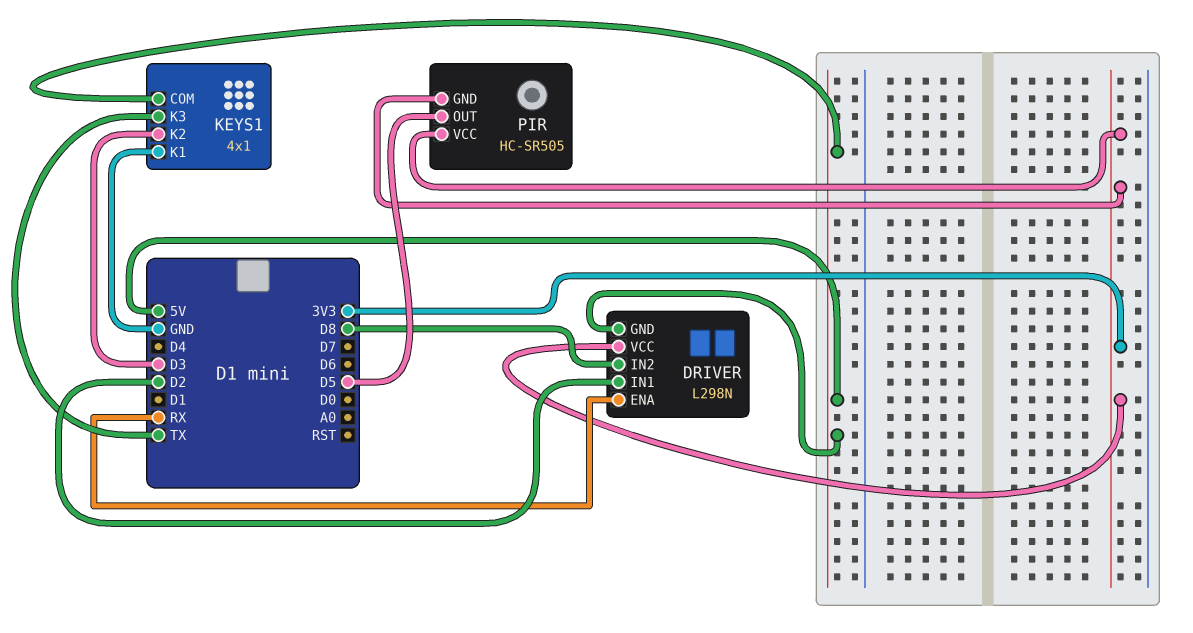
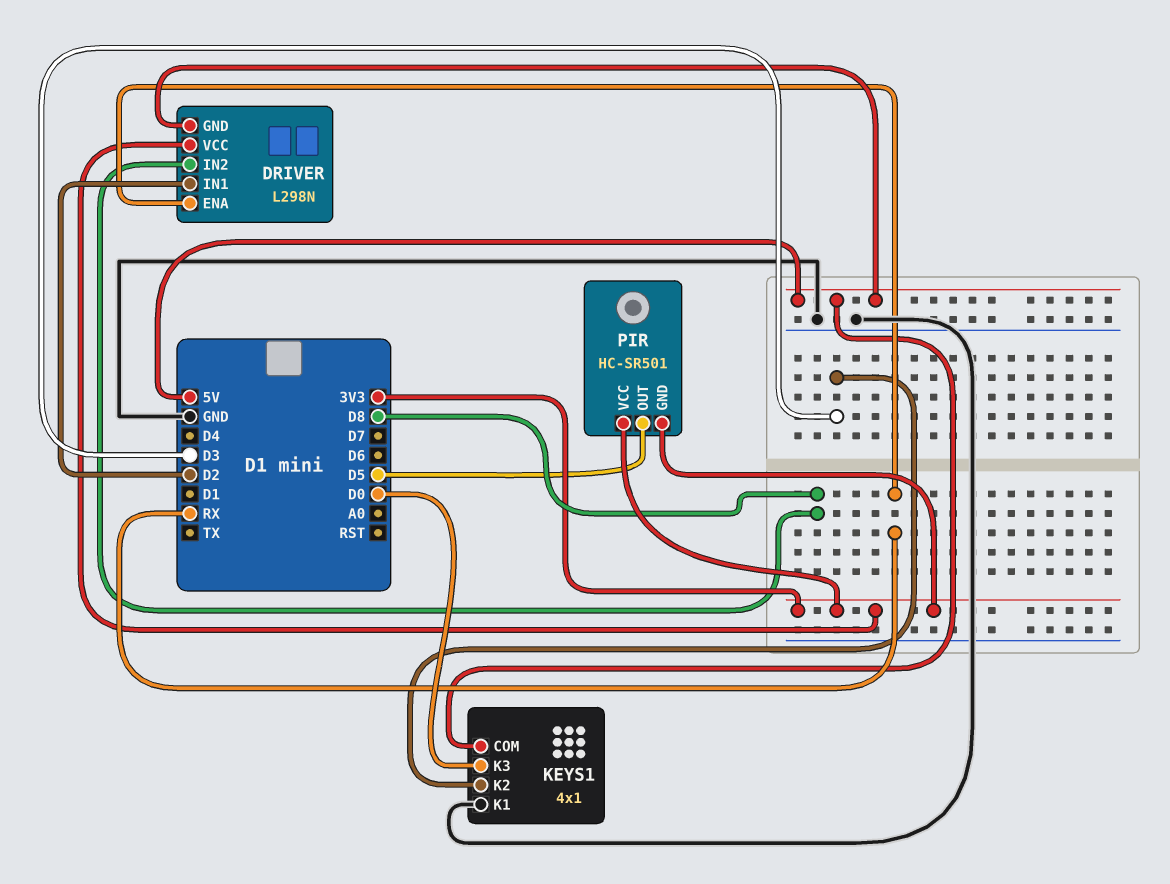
KEYS1 pin K3: TX -> D0
PIR: HC-SR505 -> HC-SR501

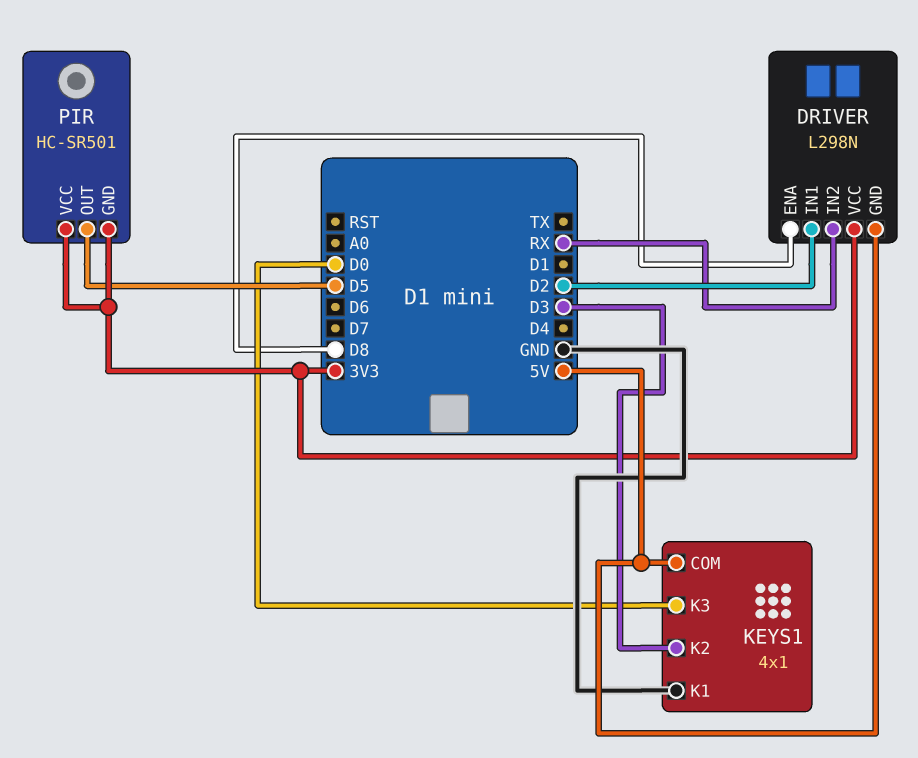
DRIVER pin ENA: RX -> D8
DRIVER pin IN2: D8 -> RX

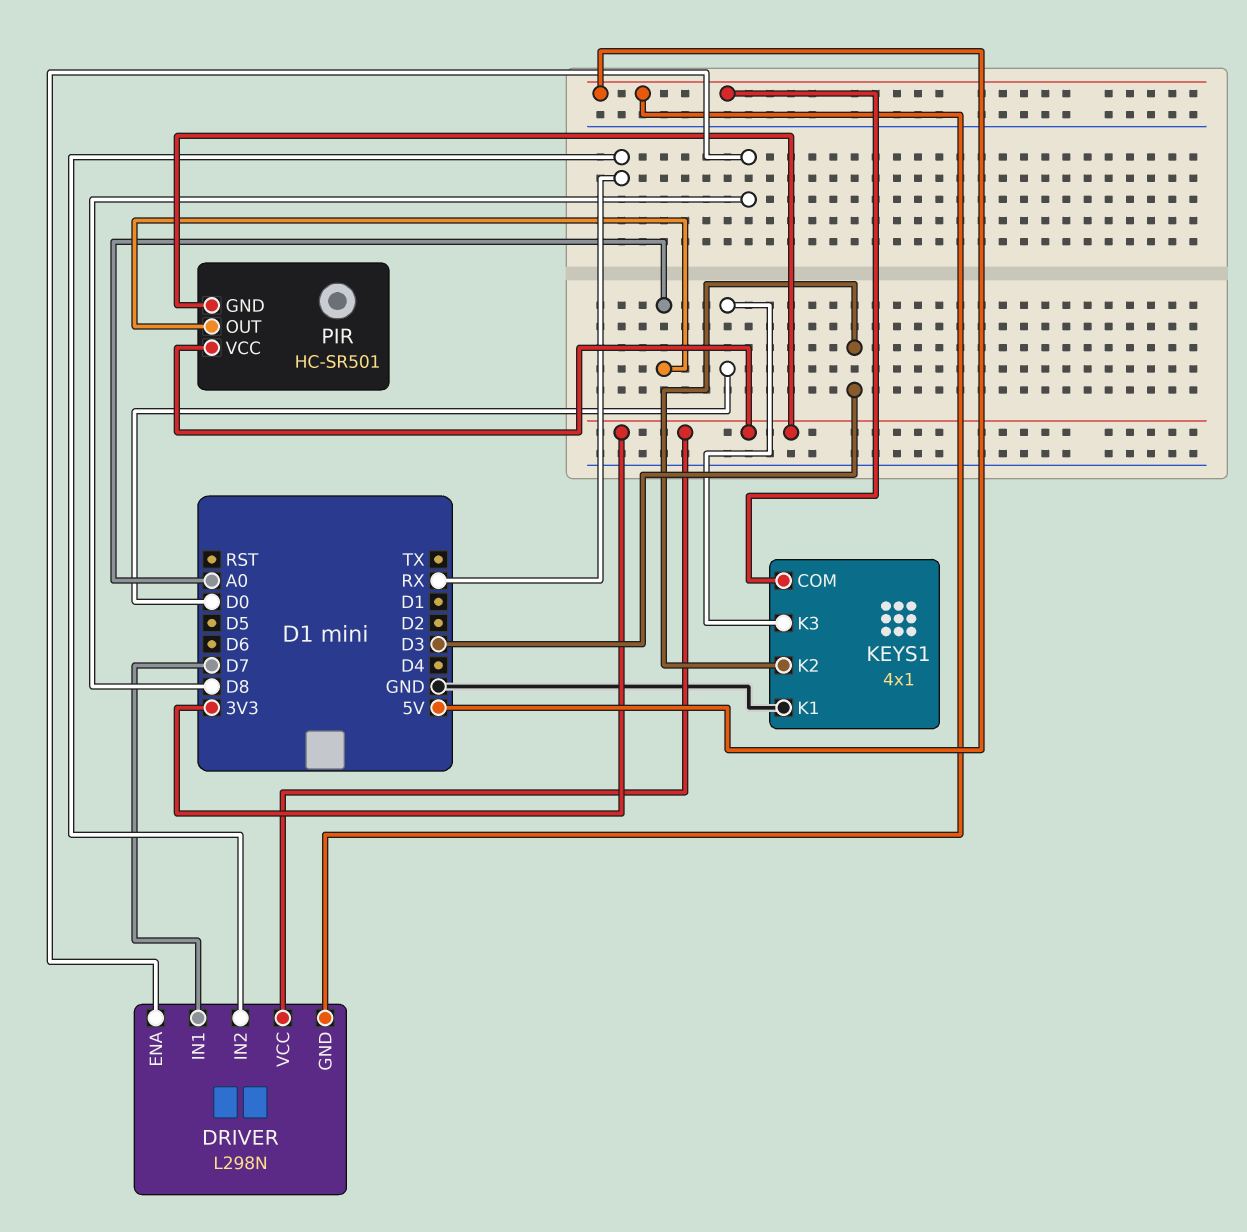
DRIVER pin IN1: D2 -> D7
PIR pin OUT: D5 -> A0

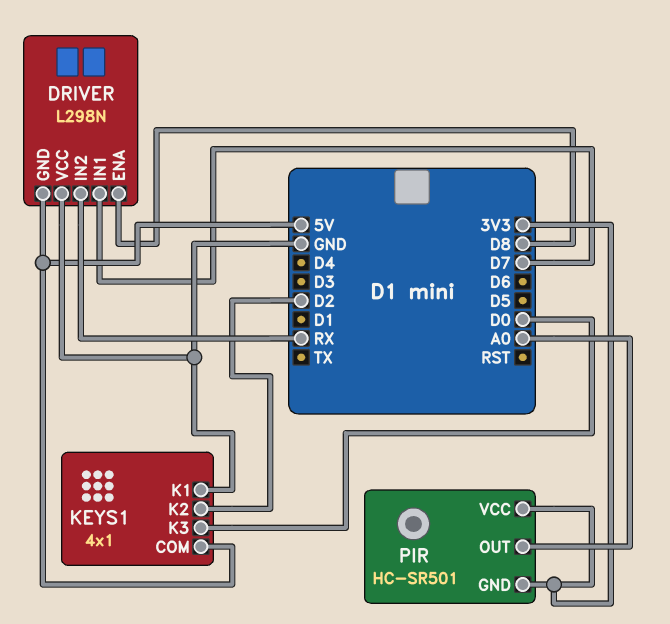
DRIVER pin VCC: 3V3 -> GND
KEYS1 pin K2: D3 -> D2

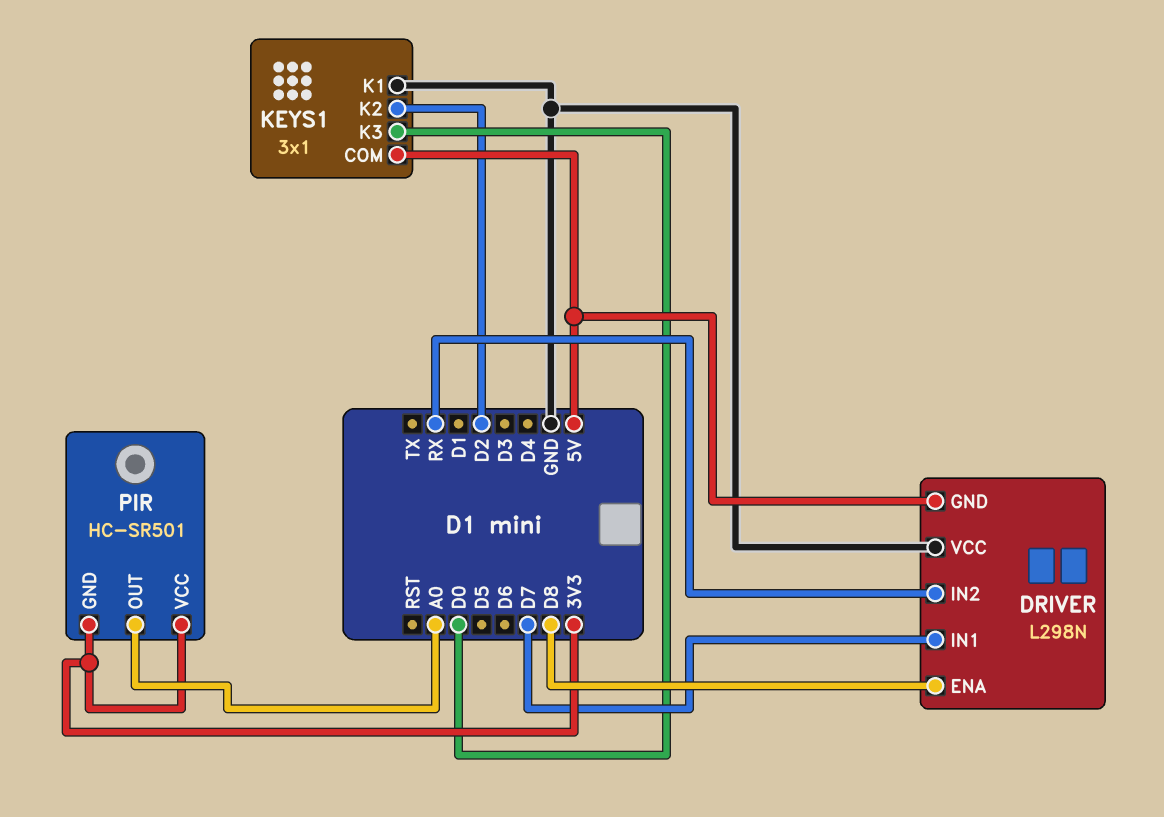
KEYS1: 4x1 -> 3x1

